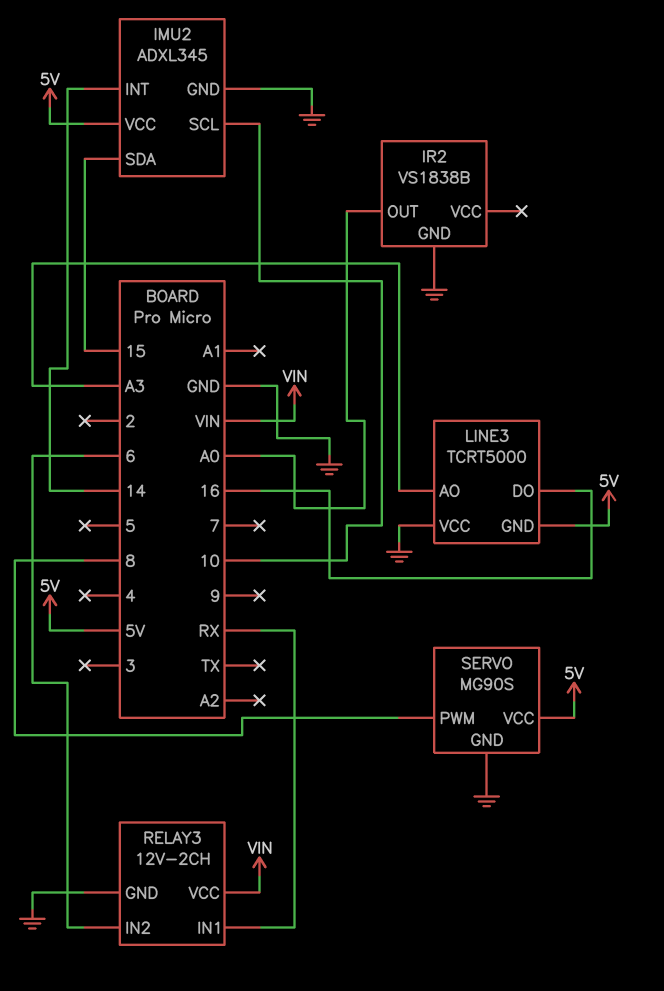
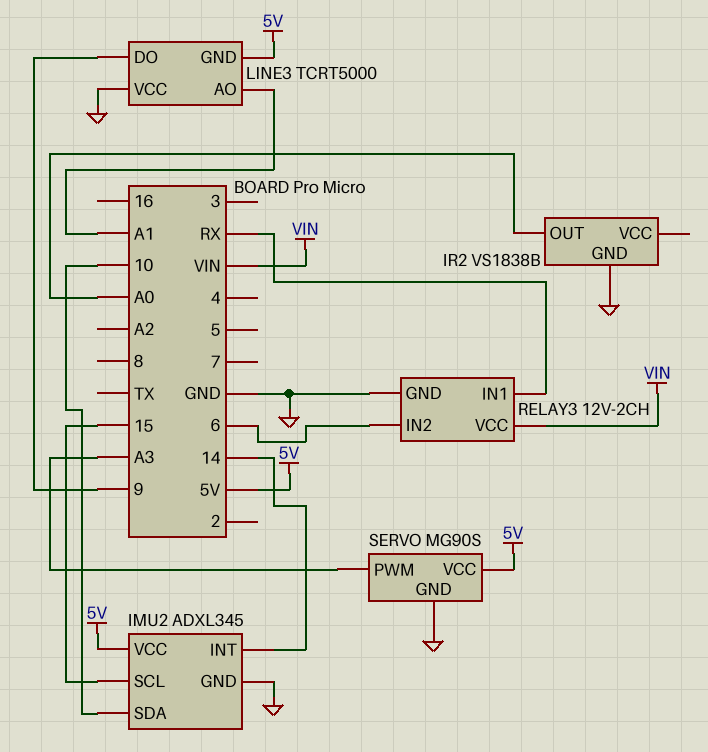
IMU2 pin SCL: 10 -> 15
IMU2 pin SDA: 15 -> 10
LINE3 pin AO: A3 -> A1
LINE3 pin DO: 16 -> 9
SERVO pin PWM: 8 -> A3

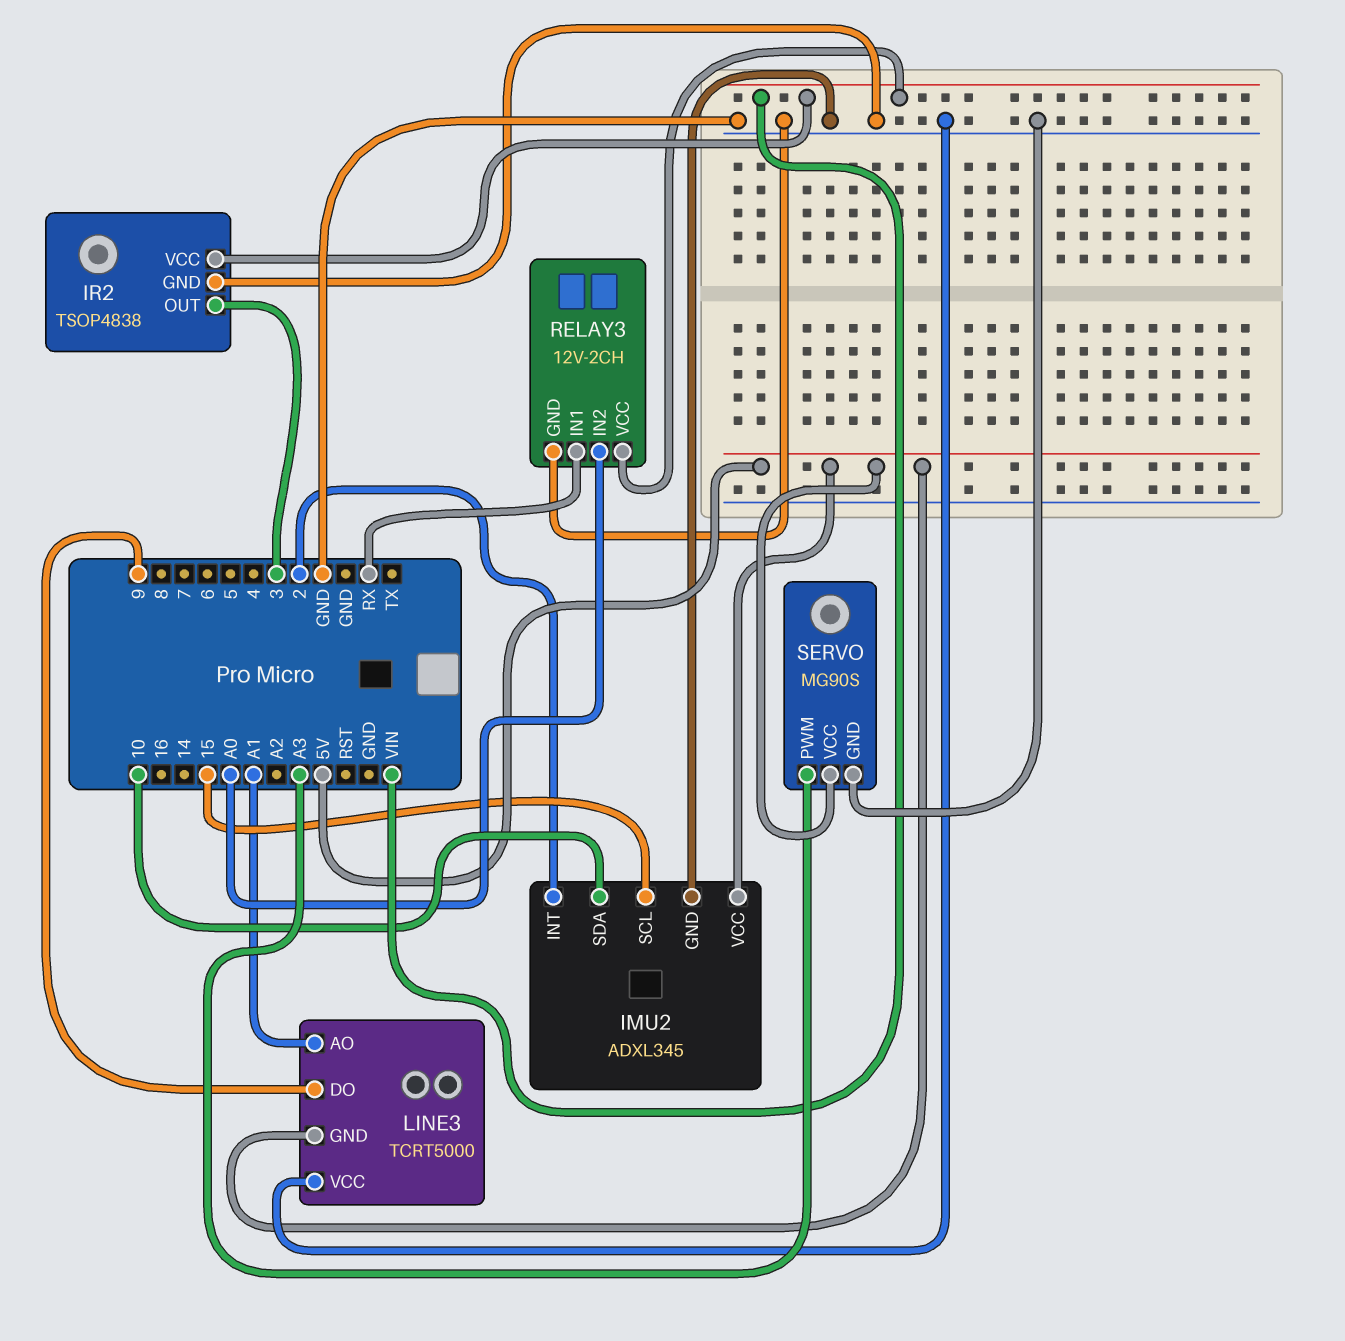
IMU2 pin INT: 14 -> 2
IR2: VS1838B -> TSOP4838
IR2 pin OUT: A0 -> 3
IR2 pin VCC: none -> VIN
RELAY3 pin IN2: 6 -> A0

